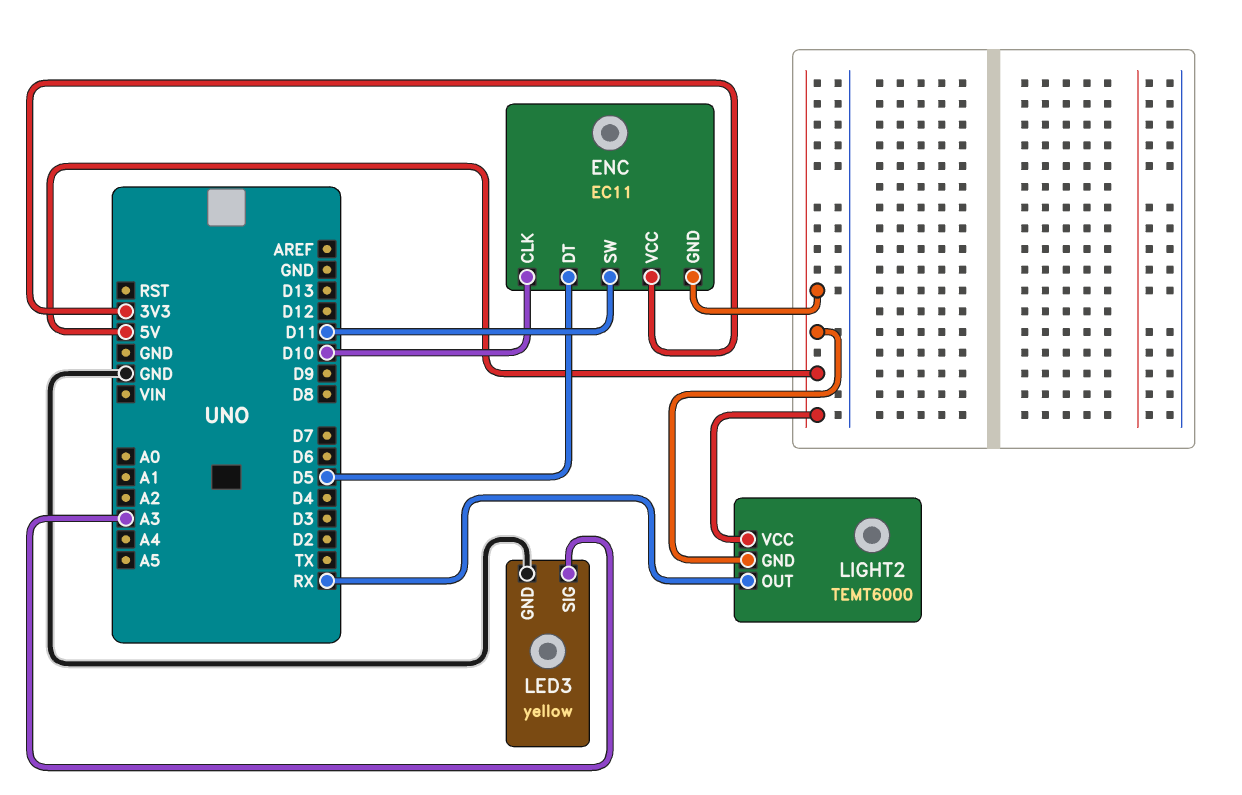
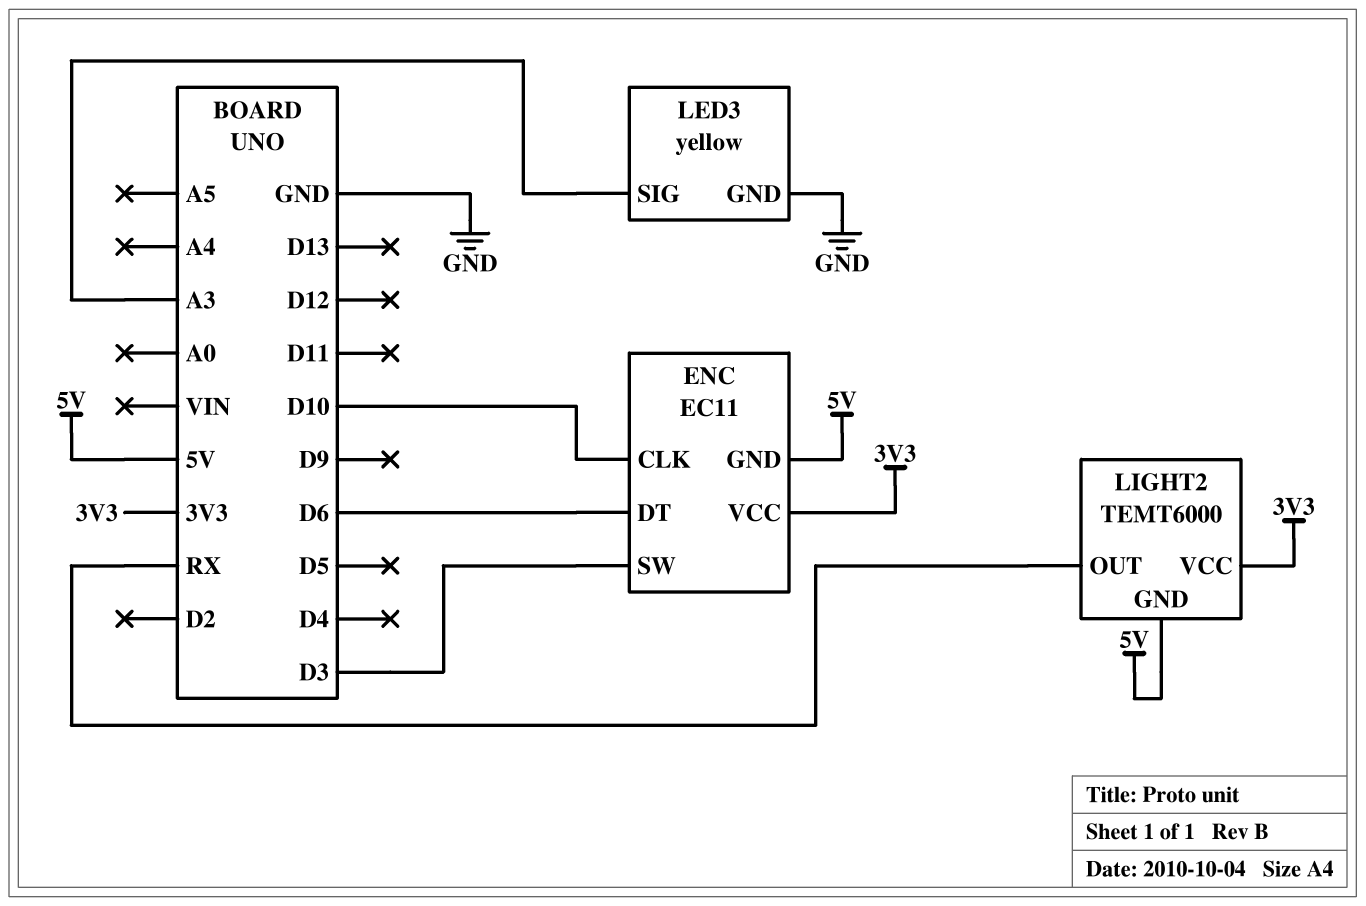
ENC pin DT: D5 -> D6
ENC pin SW: D11 -> D3
LIGHT2 pin VCC: 5V -> 3V3

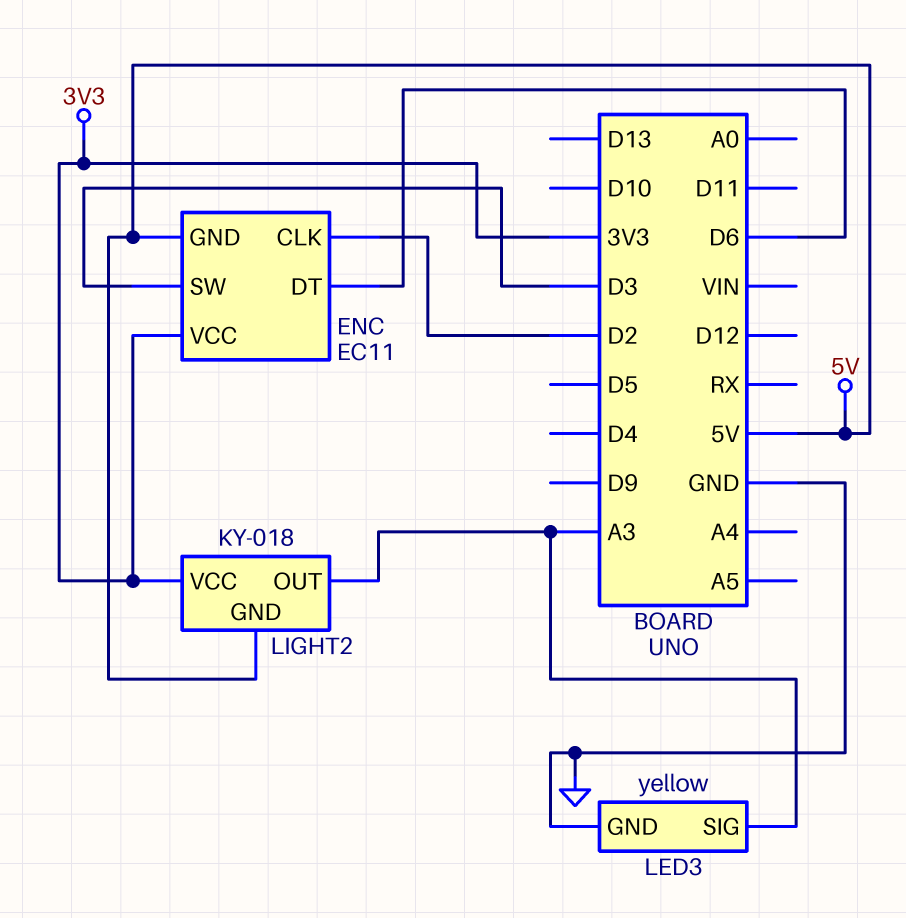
ENC pin CLK: D10 -> D2
LIGHT2: TEMT6000 -> KY-018
LIGHT2 pin OUT: RX -> A3

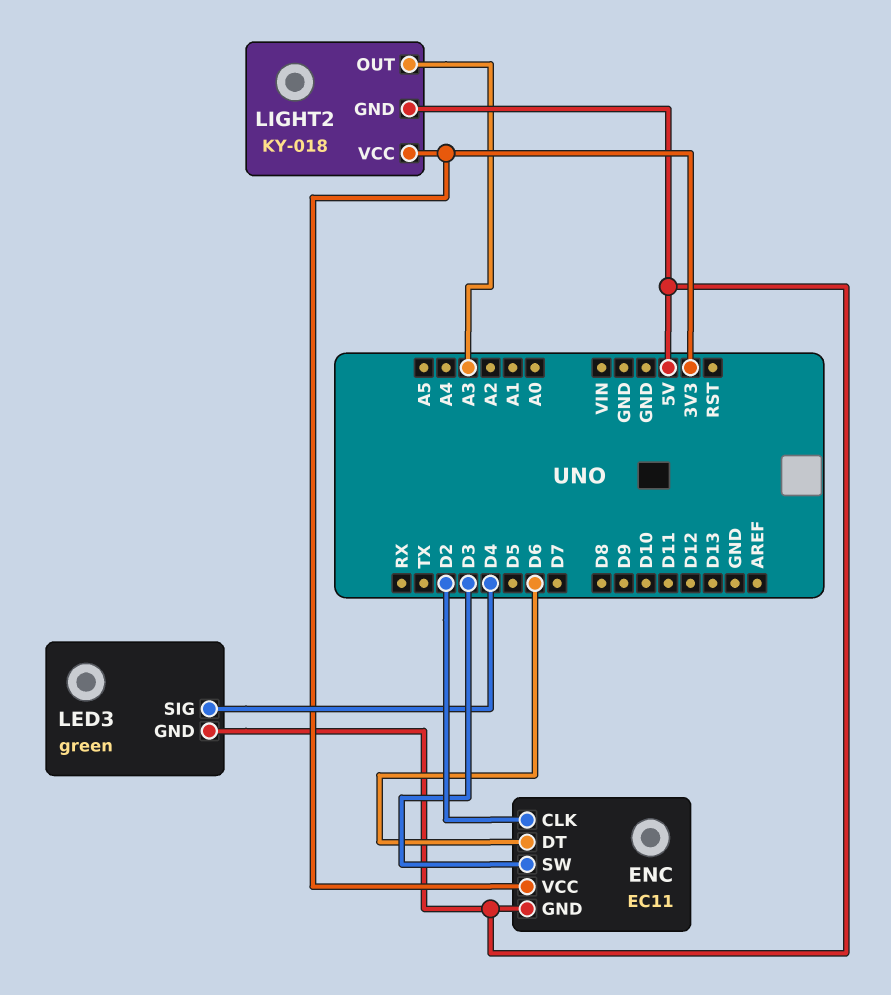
LED3: yellow -> green
LED3 pin GND: GND -> 5V
LED3 pin SIG: A3 -> D4

